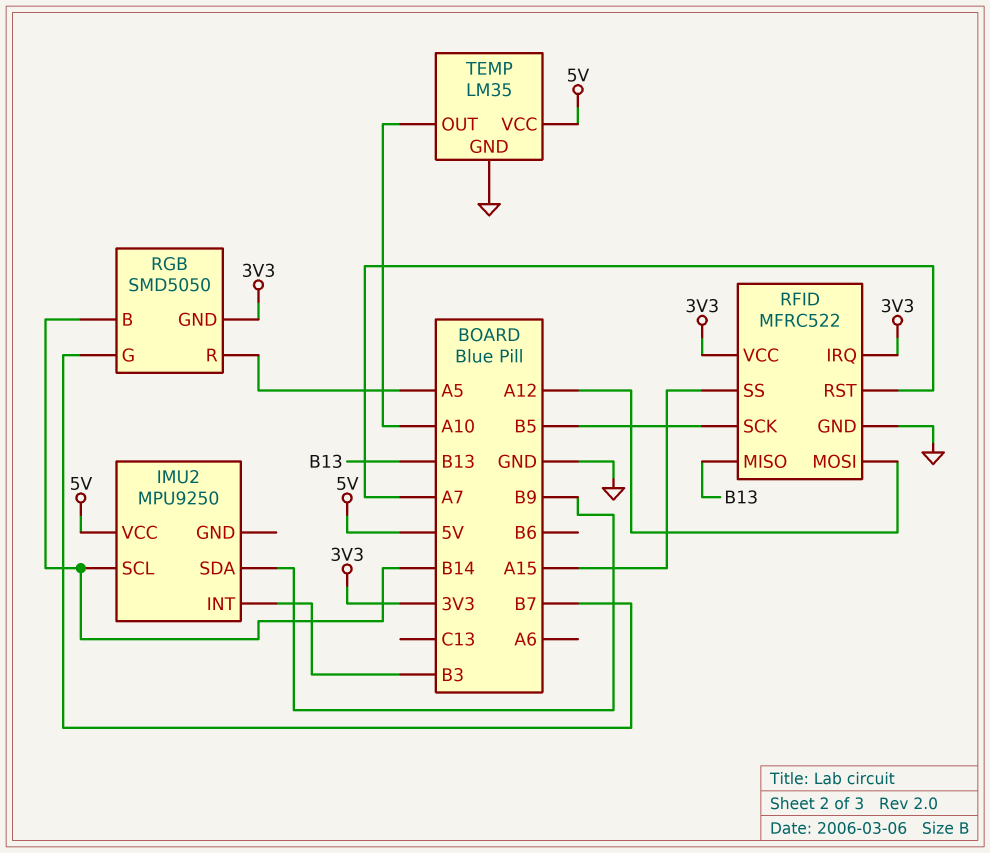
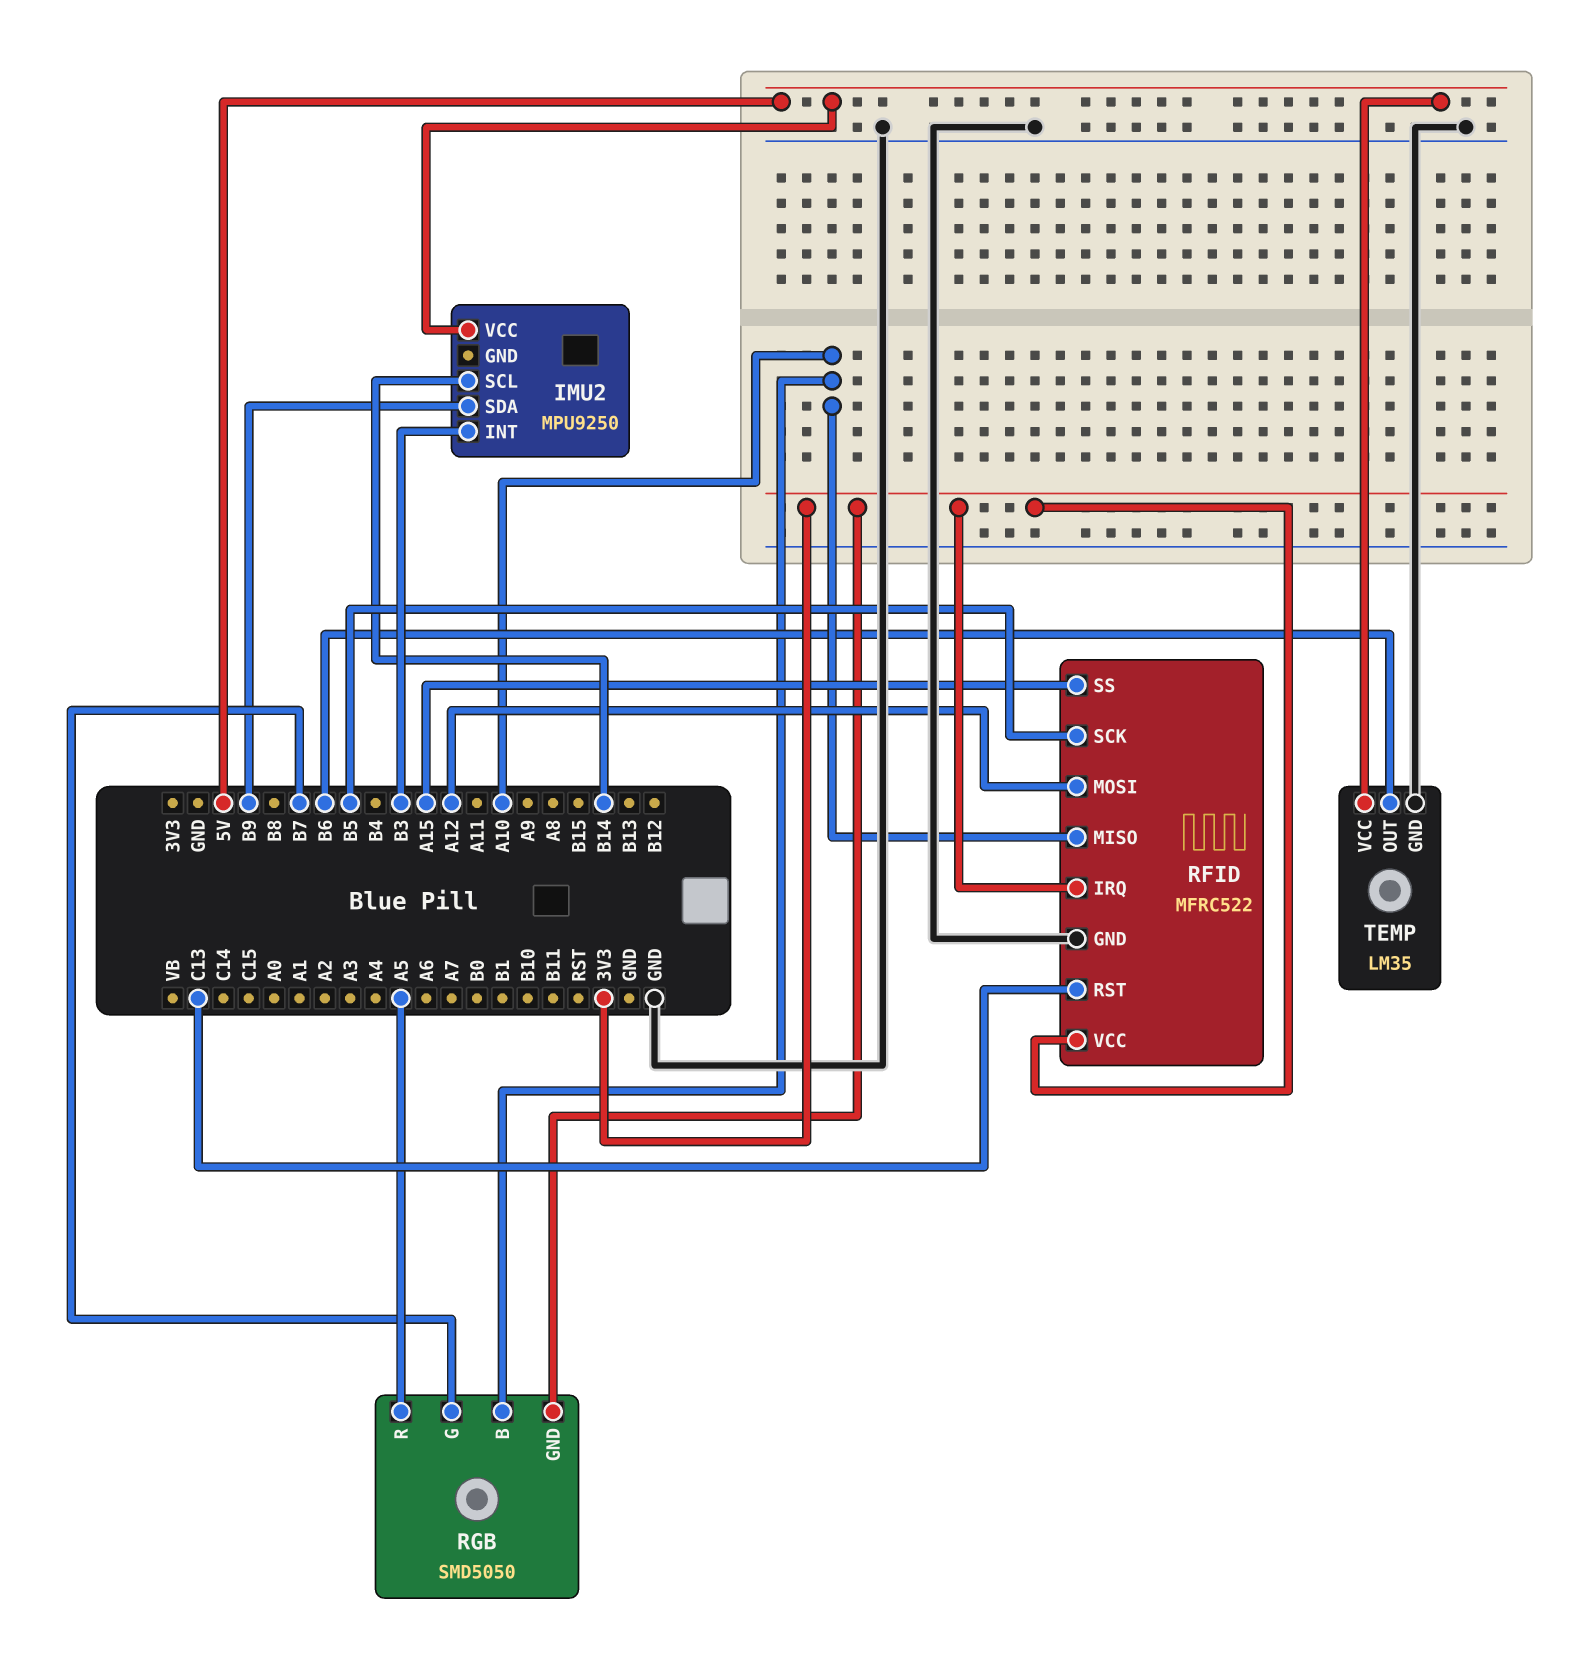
RFID pin MISO: B13 -> A10
RFID pin RST: A7 -> C13
RGB pin B: B14 -> A10
TEMP pin OUT: A10 -> B6

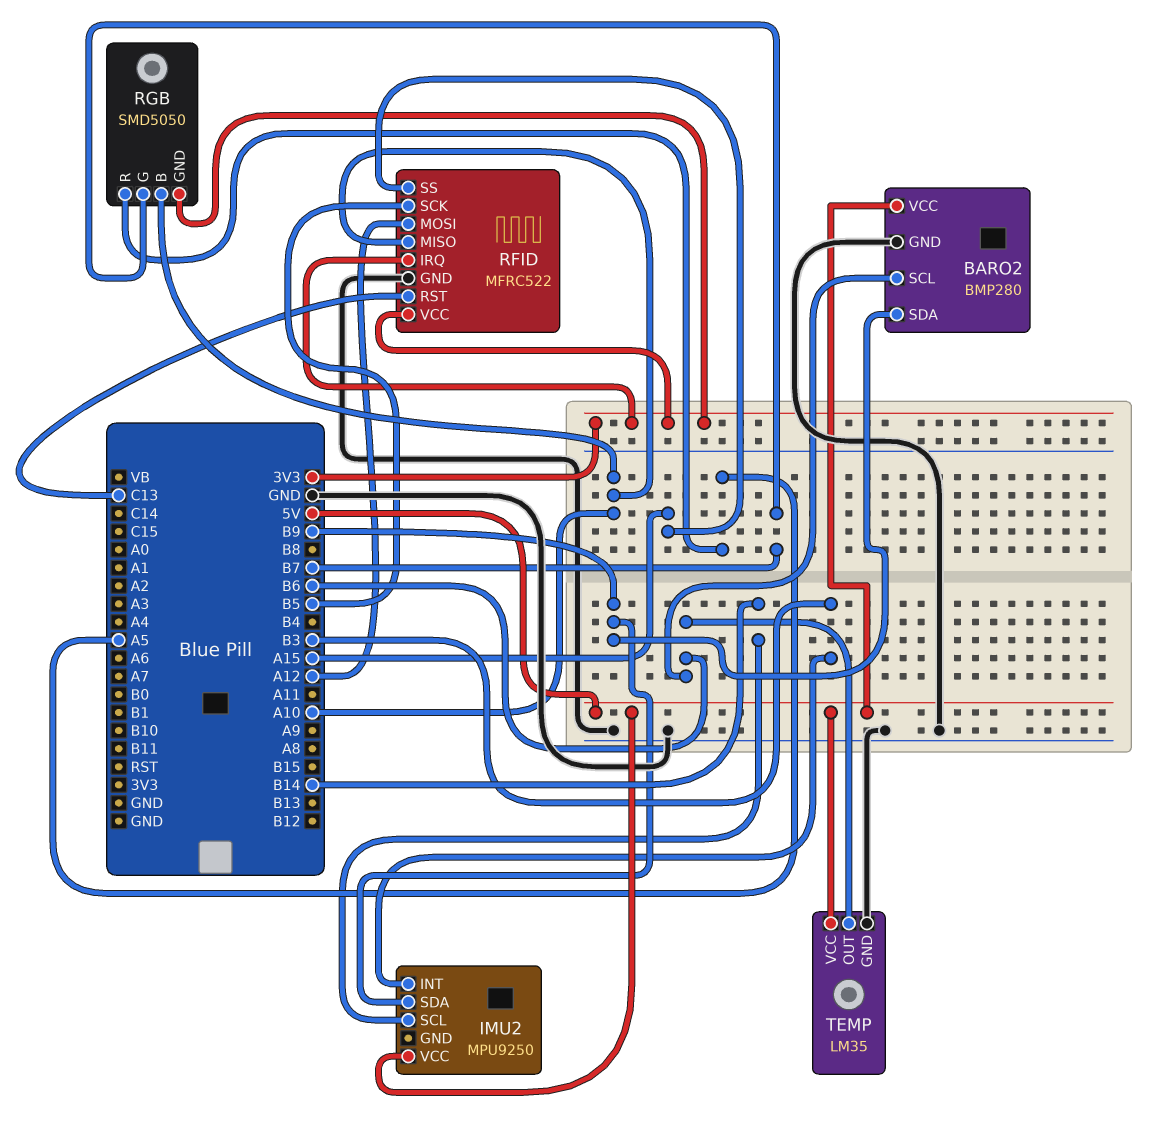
BARO2: none -> BMP280
BARO2 pin GND: none -> GND
BARO2 pin SCL: none -> B6
BARO2 pin SDA: none -> B9
BARO2 pin VCC: none -> 5V

